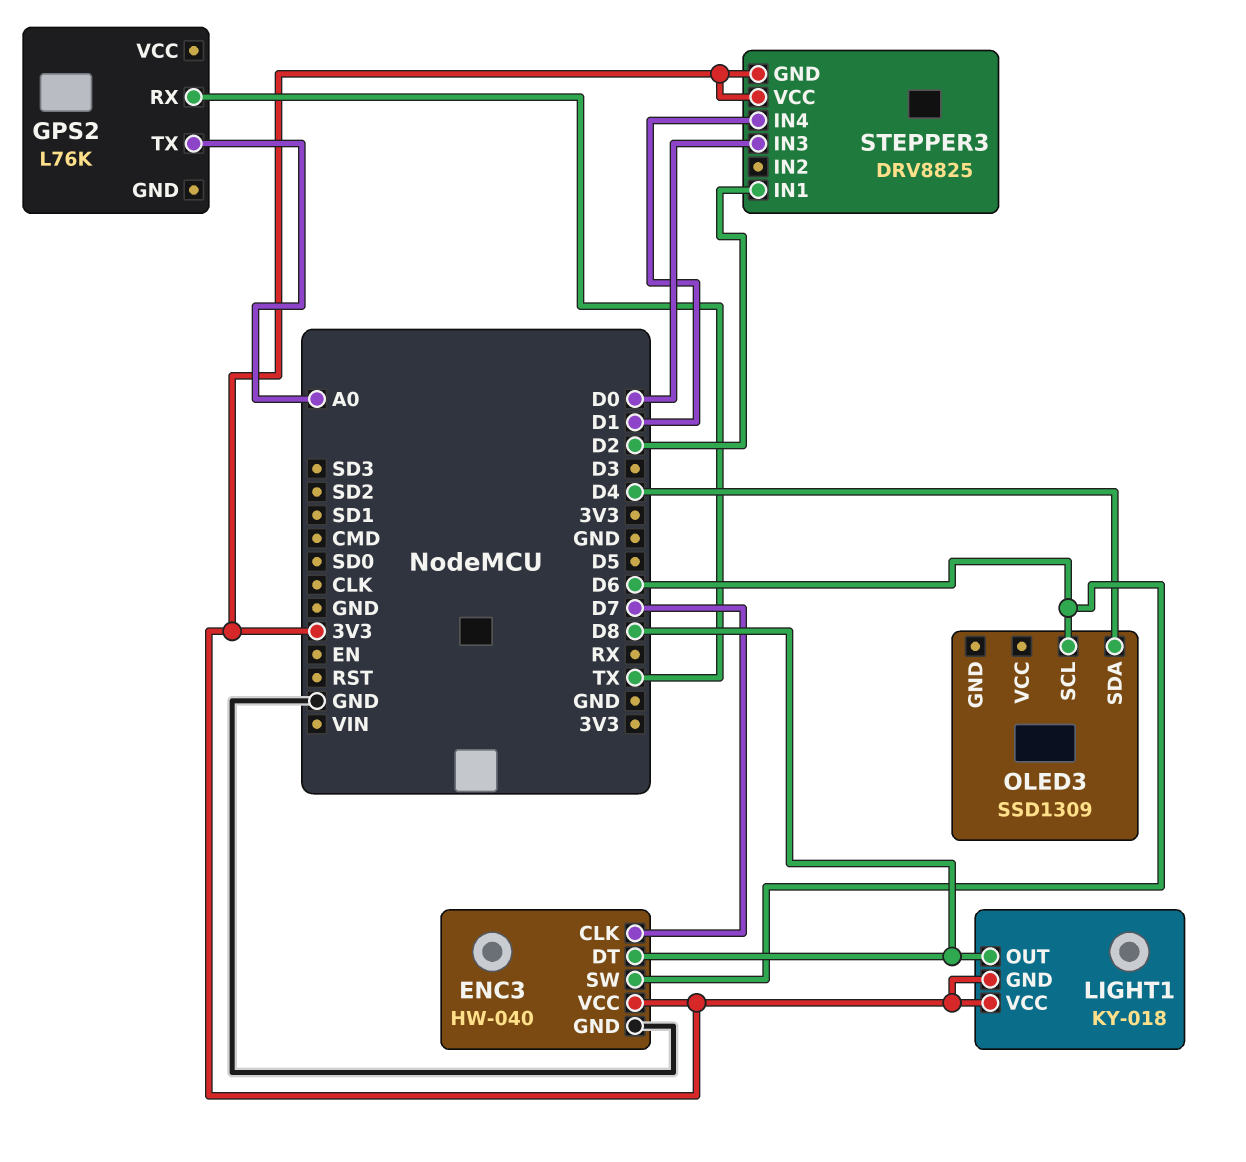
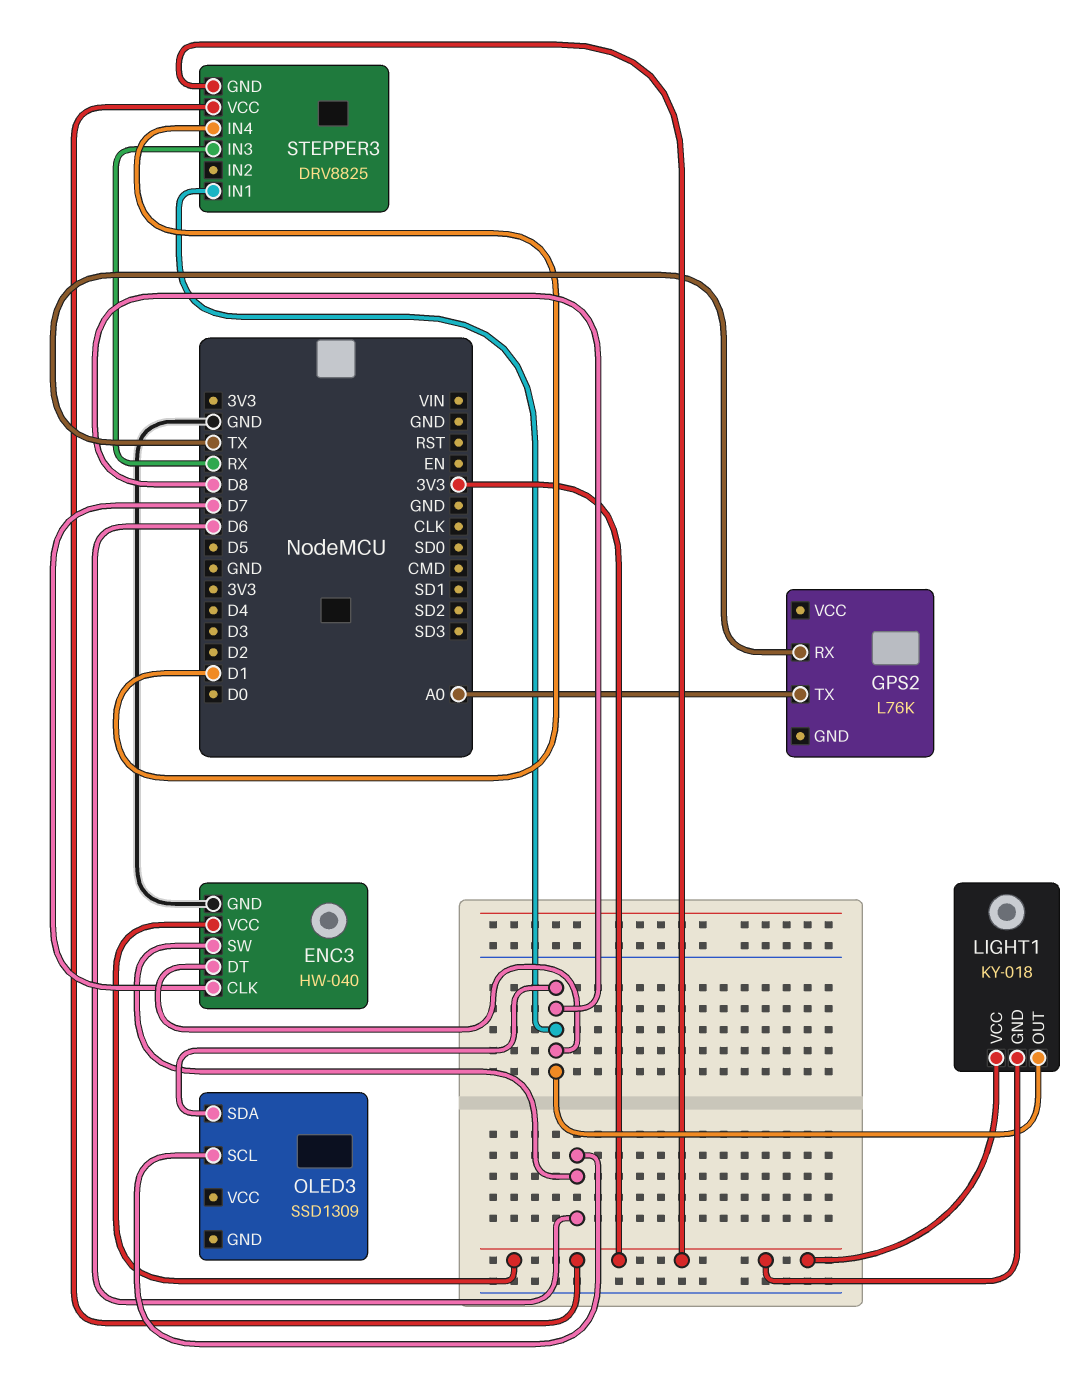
OLED3 pin SDA: D4 -> D8
STEPPER3 pin IN1: D2 -> D8
STEPPER3 pin IN3: D0 -> RX

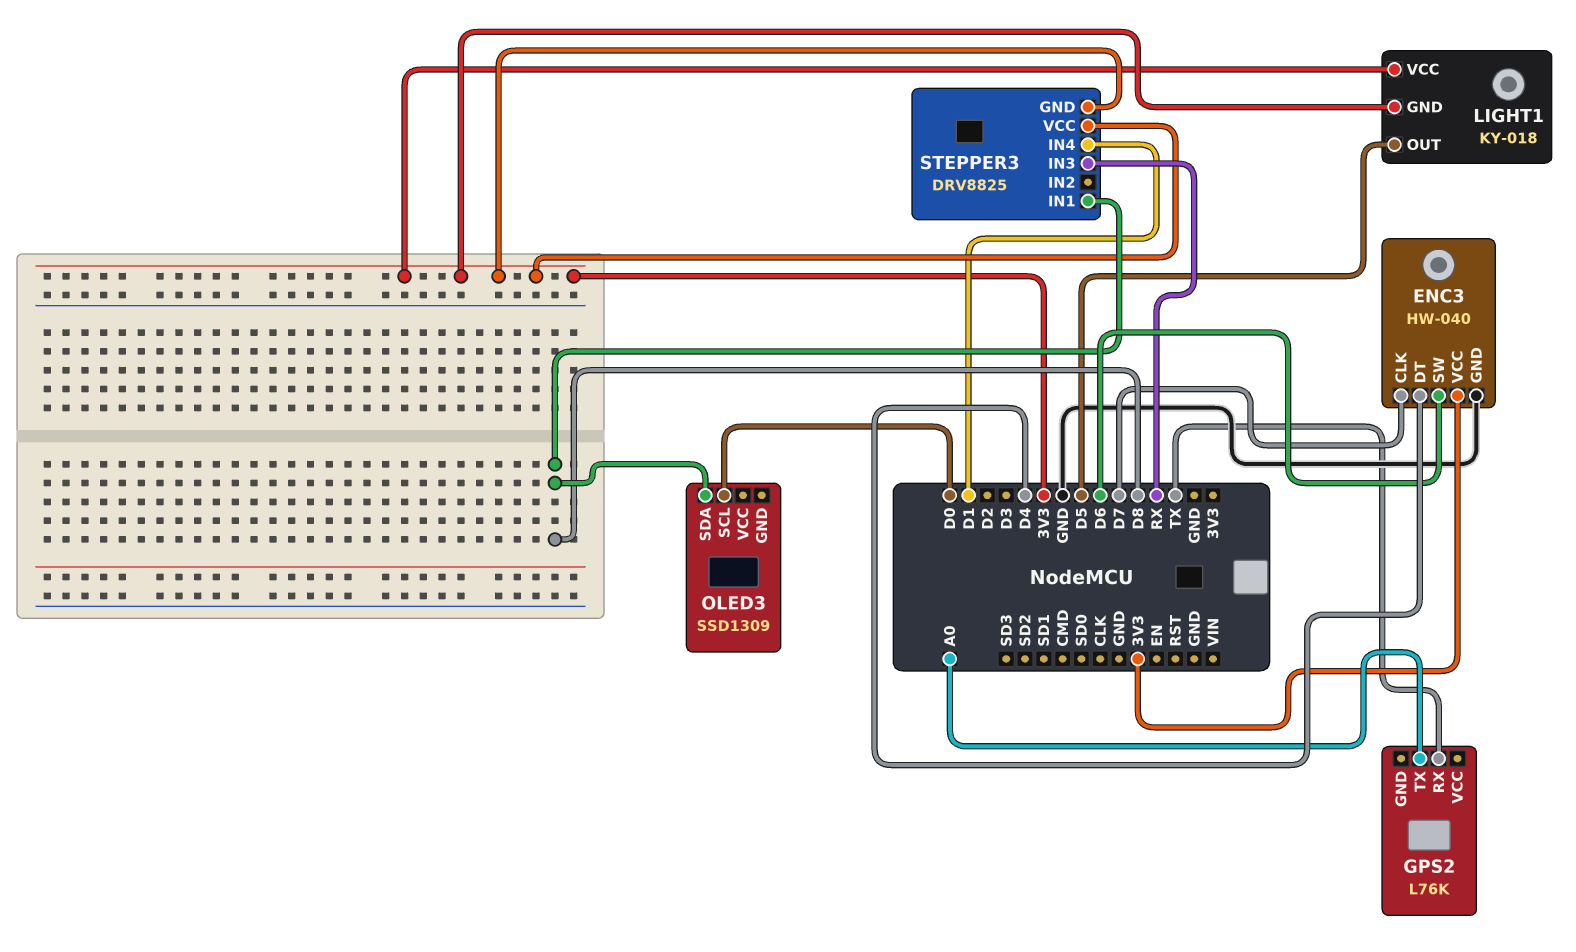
ENC3 pin DT: D8 -> D4
LIGHT1 pin OUT: D8 -> D5
OLED3 pin SCL: D6 -> D0

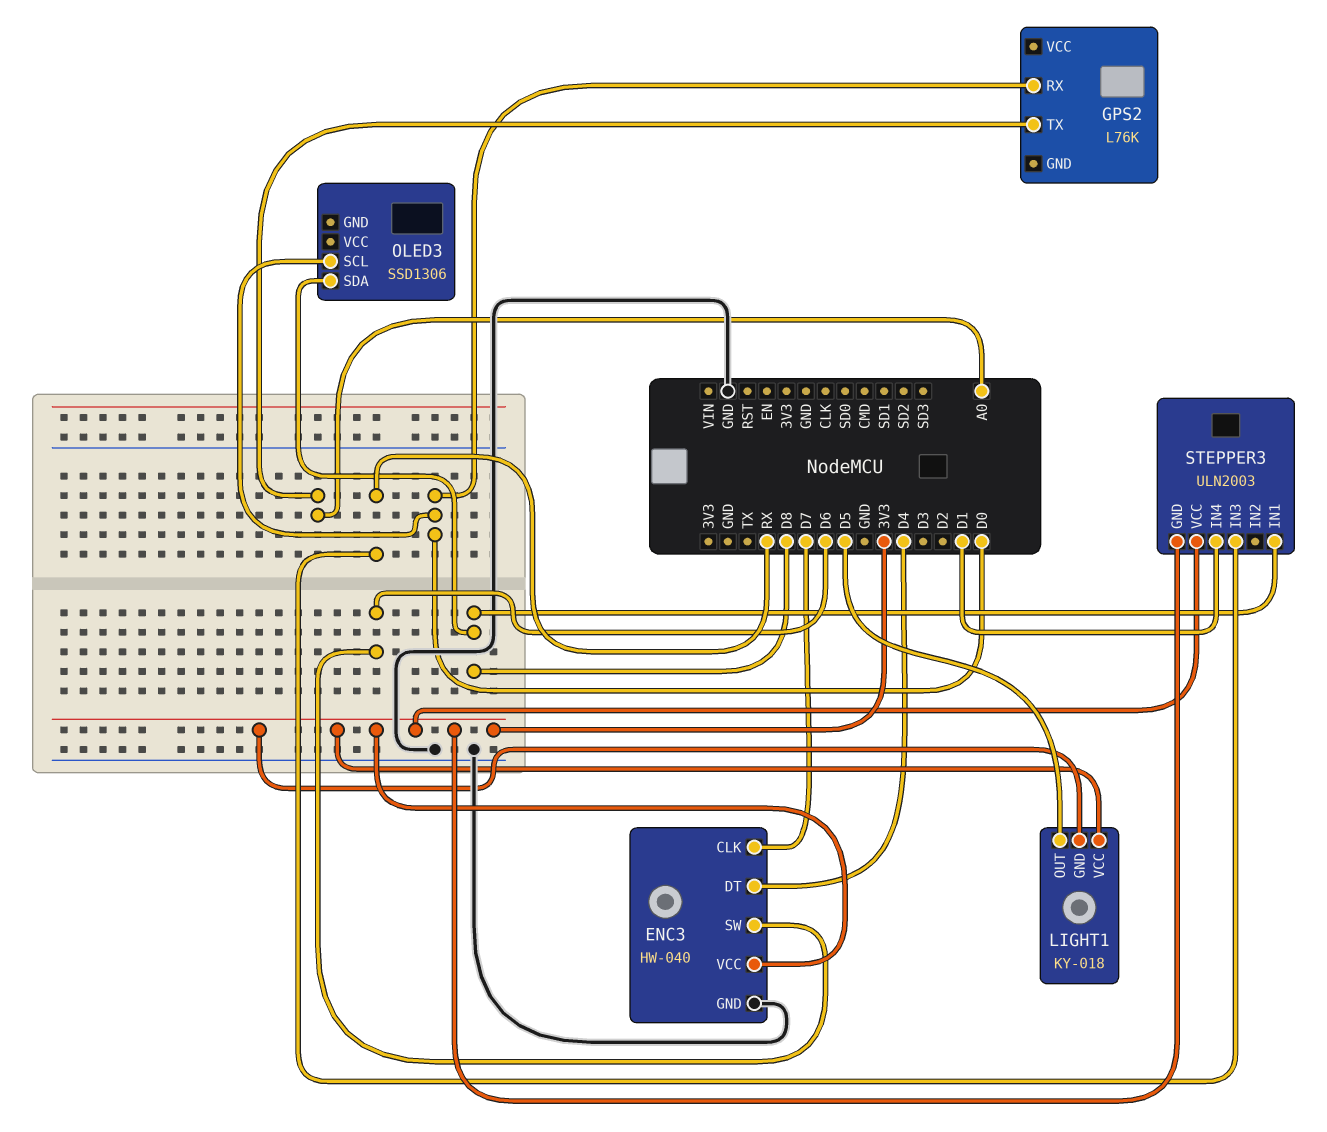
GPS2 pin RX: TX -> D0
OLED3: SSD1309 -> SSD1306
STEPPER3: DRV8825 -> ULN2003

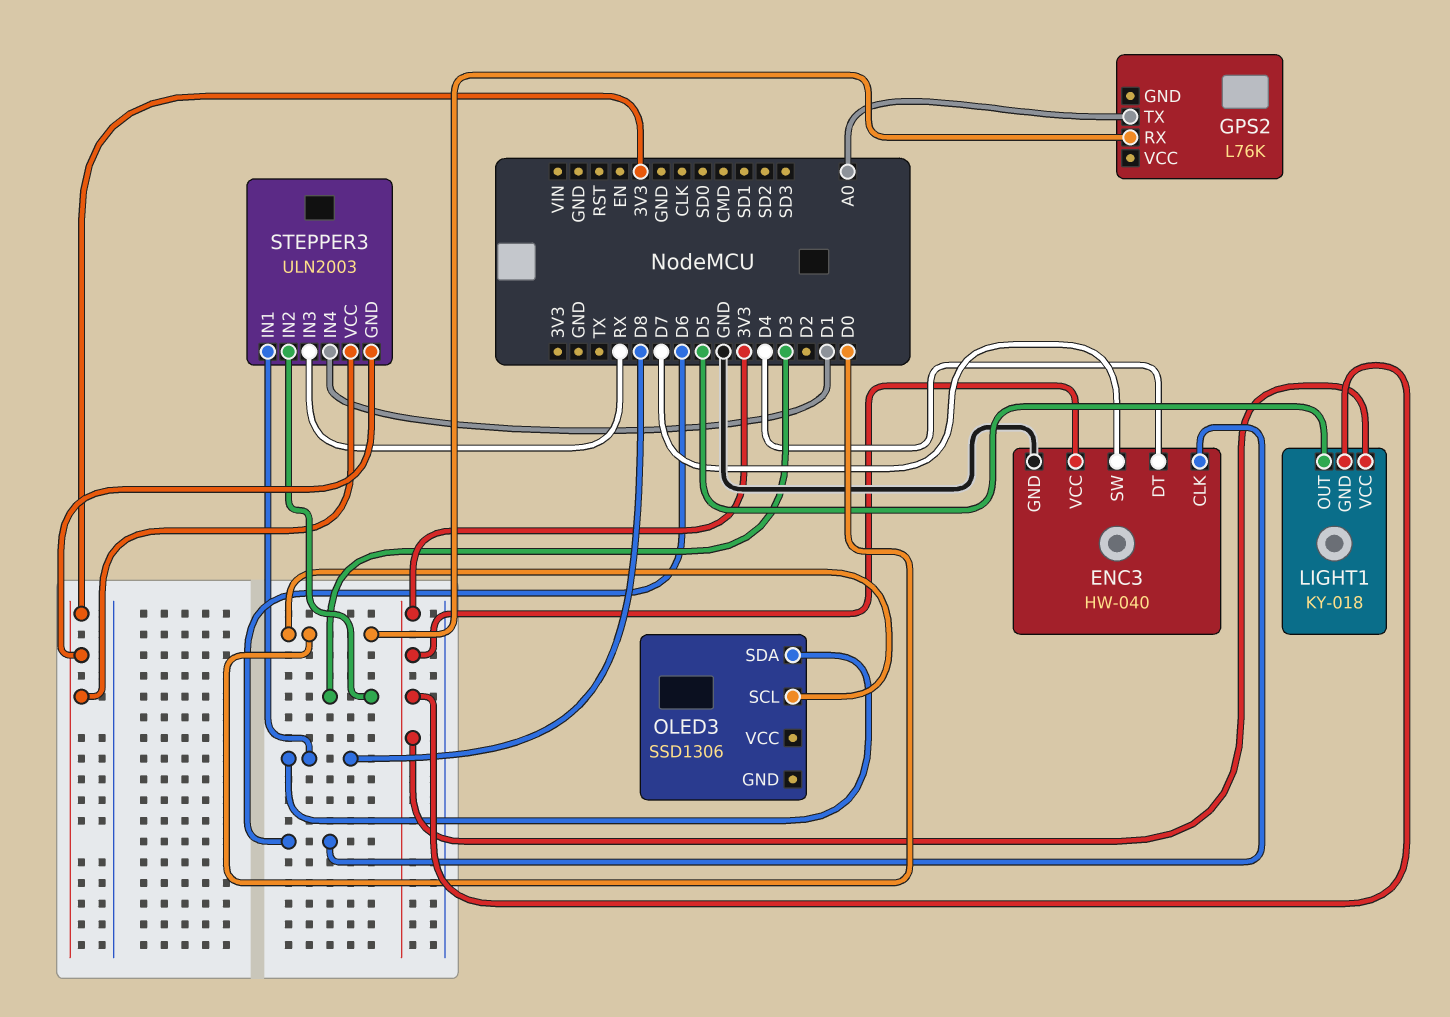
ENC3 pin CLK: D7 -> D6
ENC3 pin SW: D6 -> D7
STEPPER3 pin IN2: none -> D3

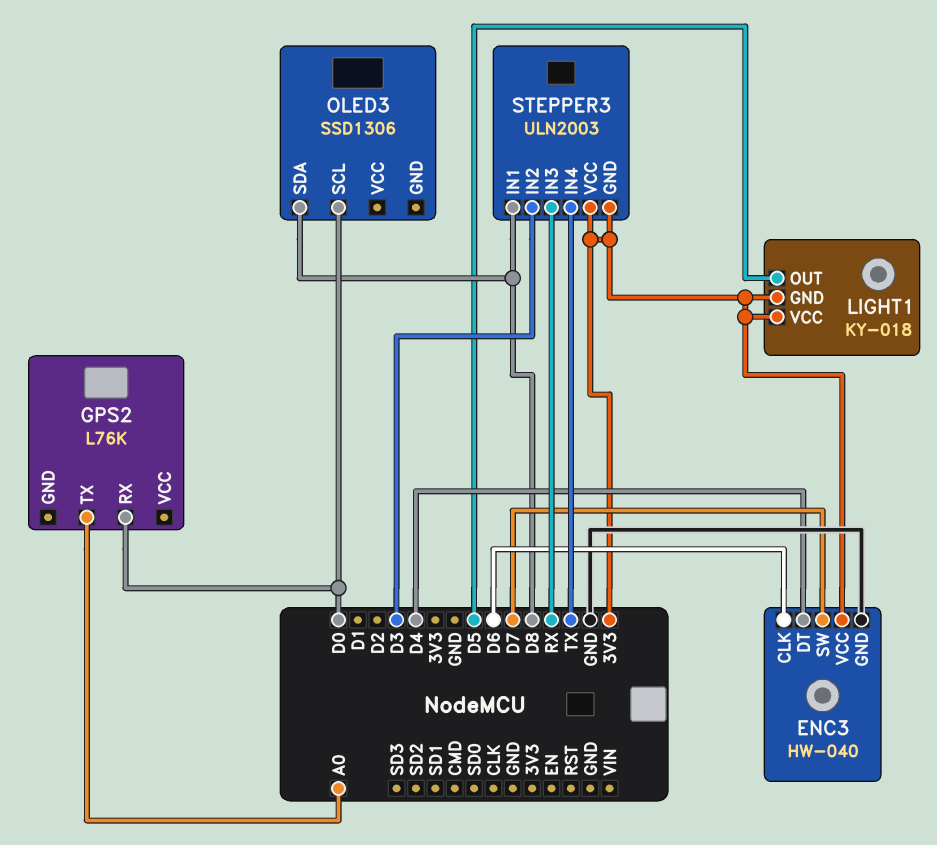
STEPPER3 pin IN4: D1 -> TX

